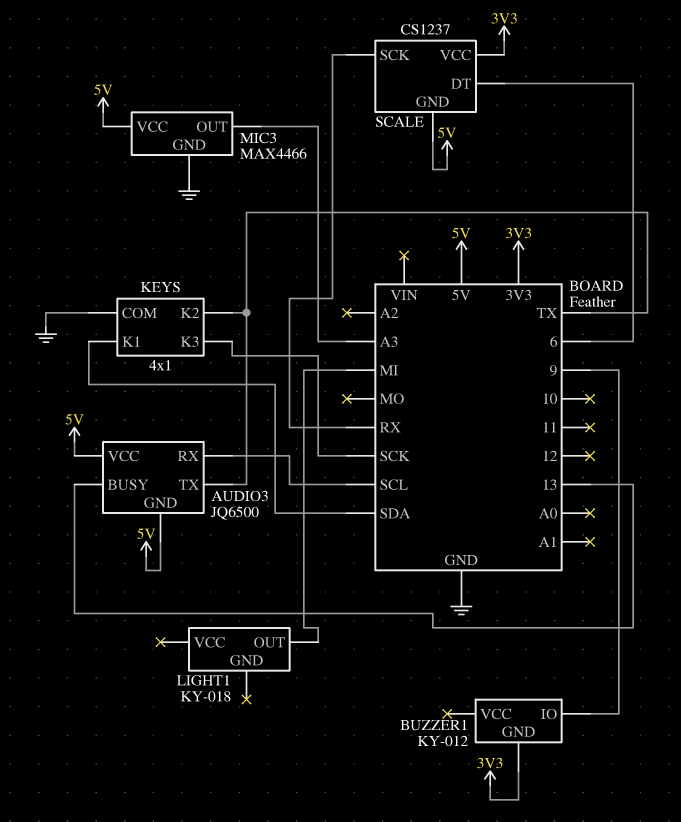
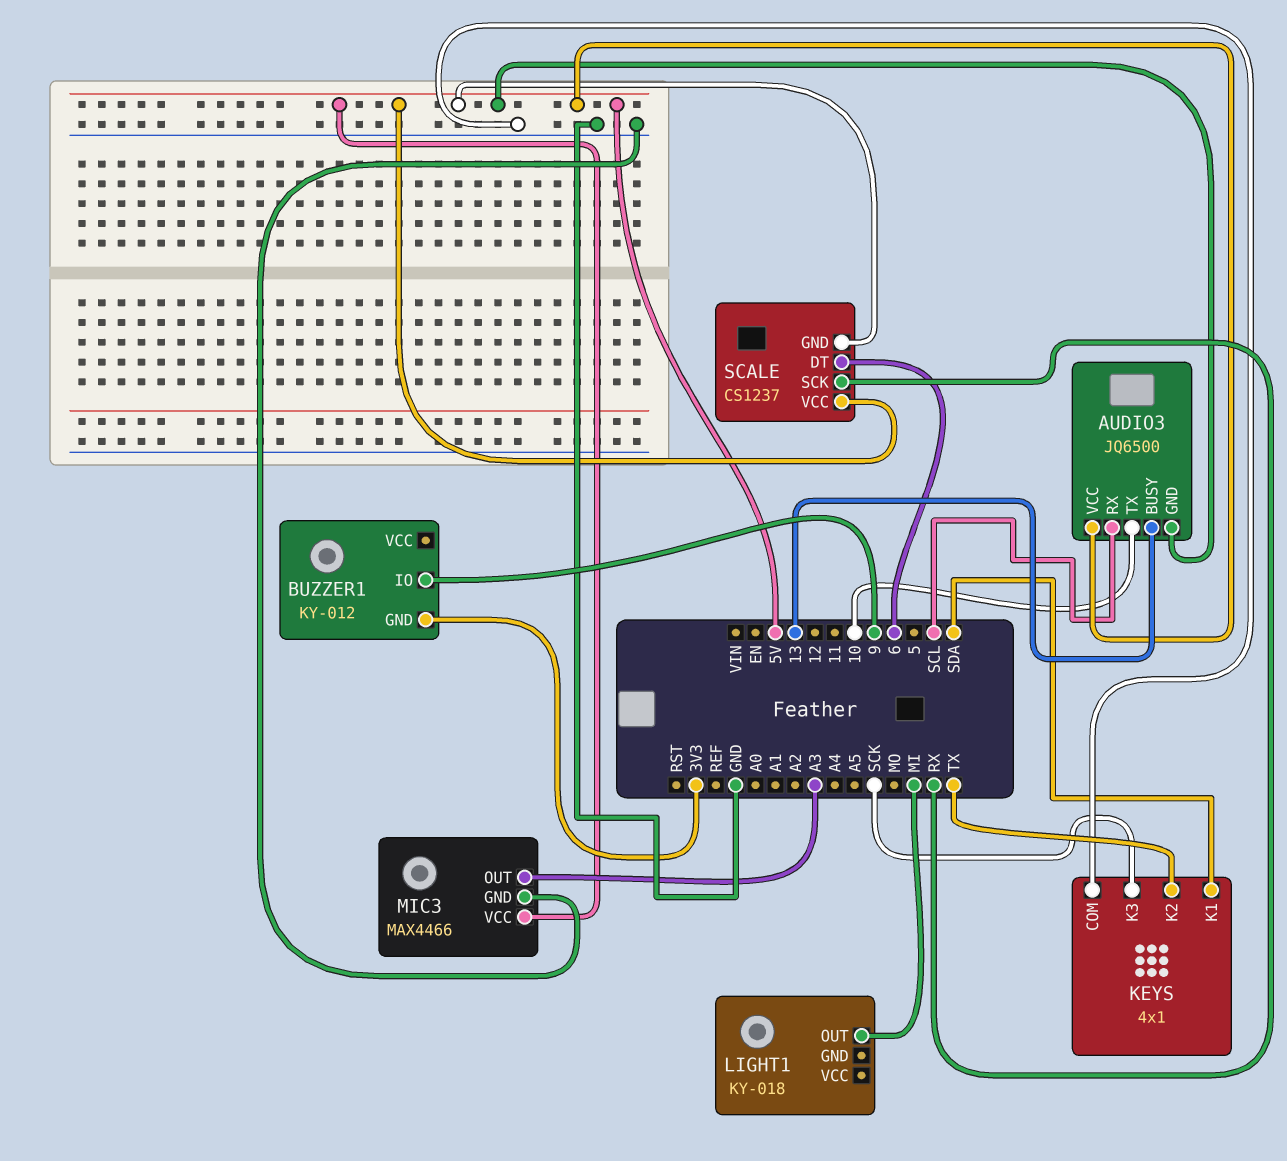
AUDIO3 pin TX: TX -> 10
SCALE pin VCC: 3V3 -> 5V

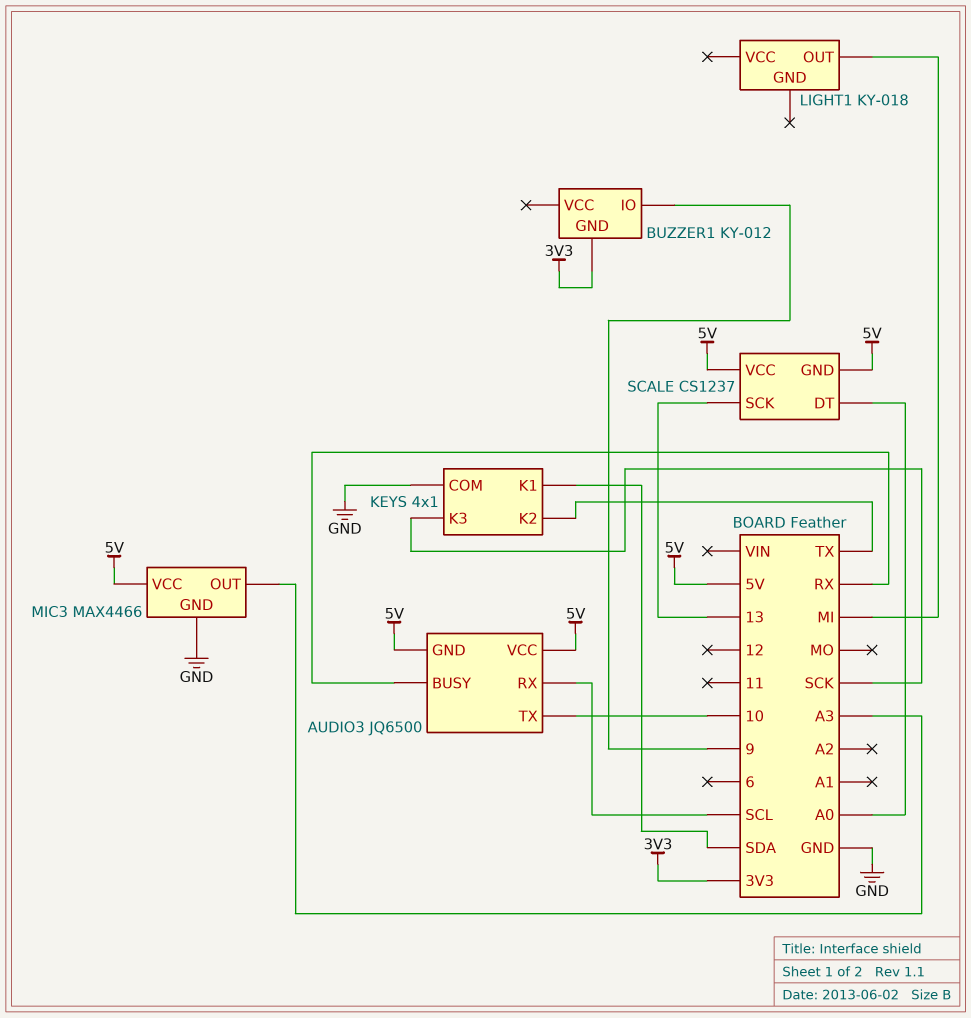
AUDIO3 pin BUSY: 13 -> RX
SCALE pin DT: 6 -> A0
SCALE pin SCK: RX -> 13

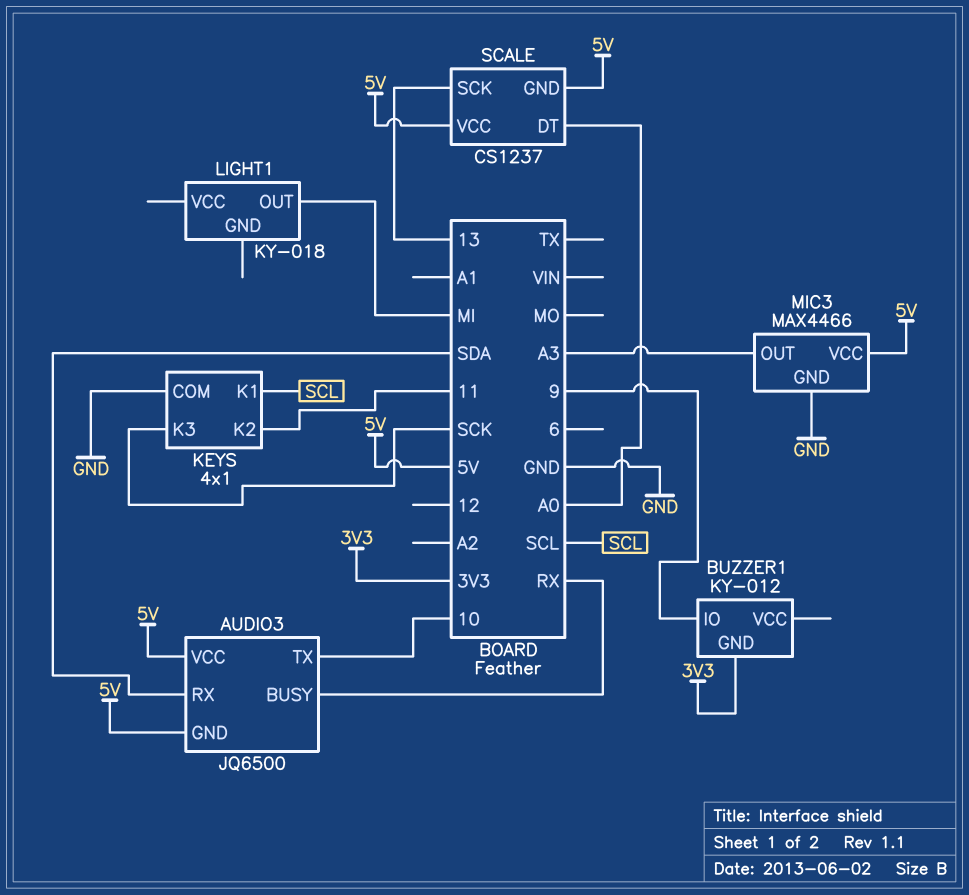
AUDIO3 pin RX: SCL -> SDA
KEYS pin K1: SDA -> SCL
KEYS pin K2: TX -> 11

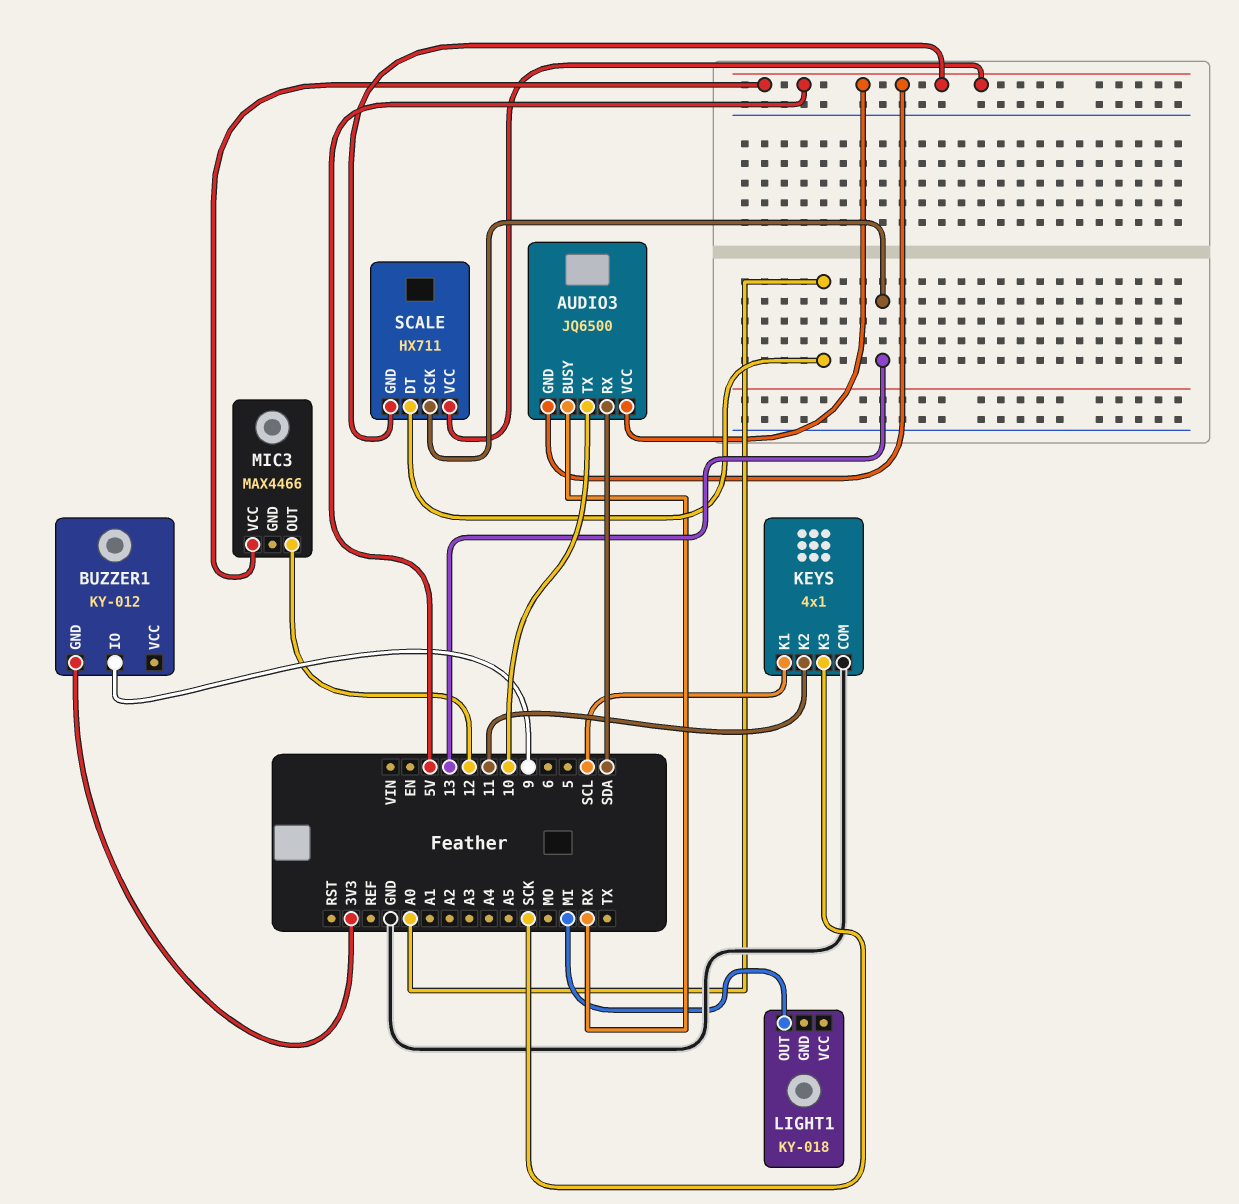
MIC3 pin GND: GND -> none
MIC3 pin OUT: A3 -> 12
SCALE: CS1237 -> HX711

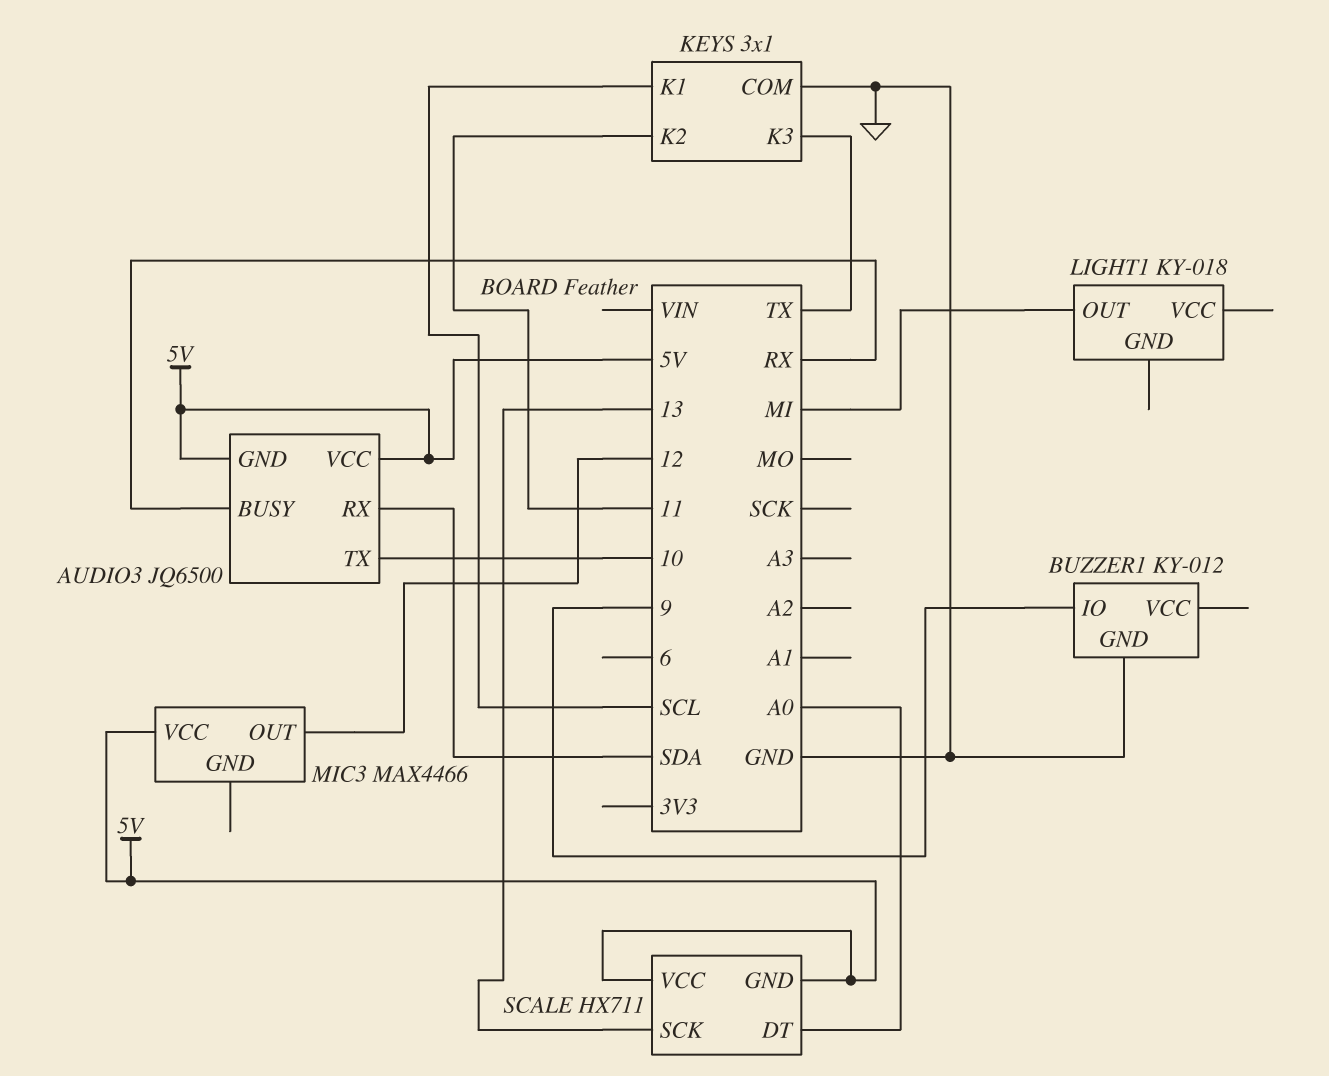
BUZZER1 pin GND: 3V3 -> GND
KEYS: 4x1 -> 3x1
KEYS pin K3: SCK -> TX

